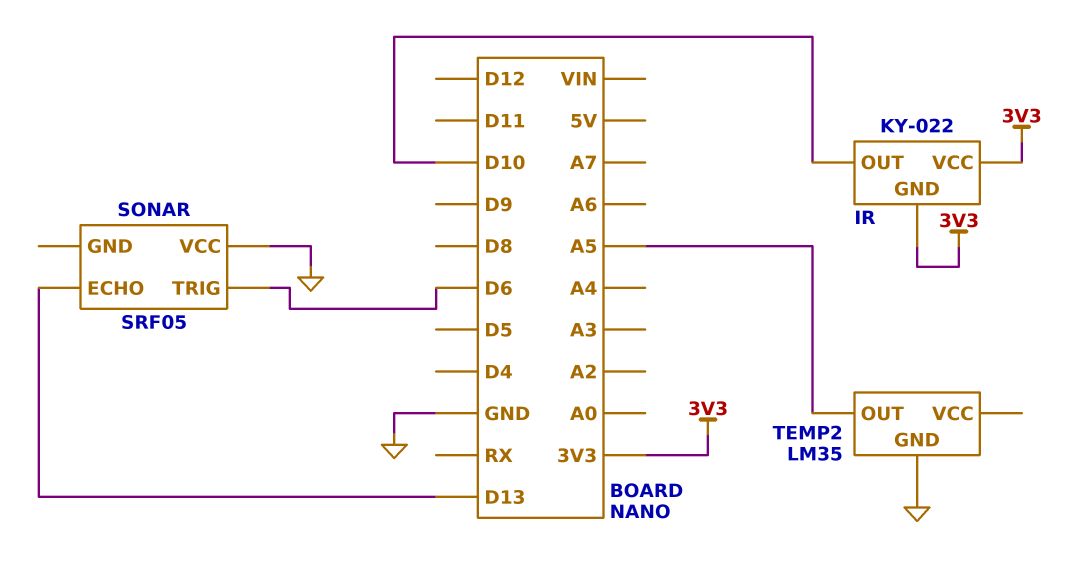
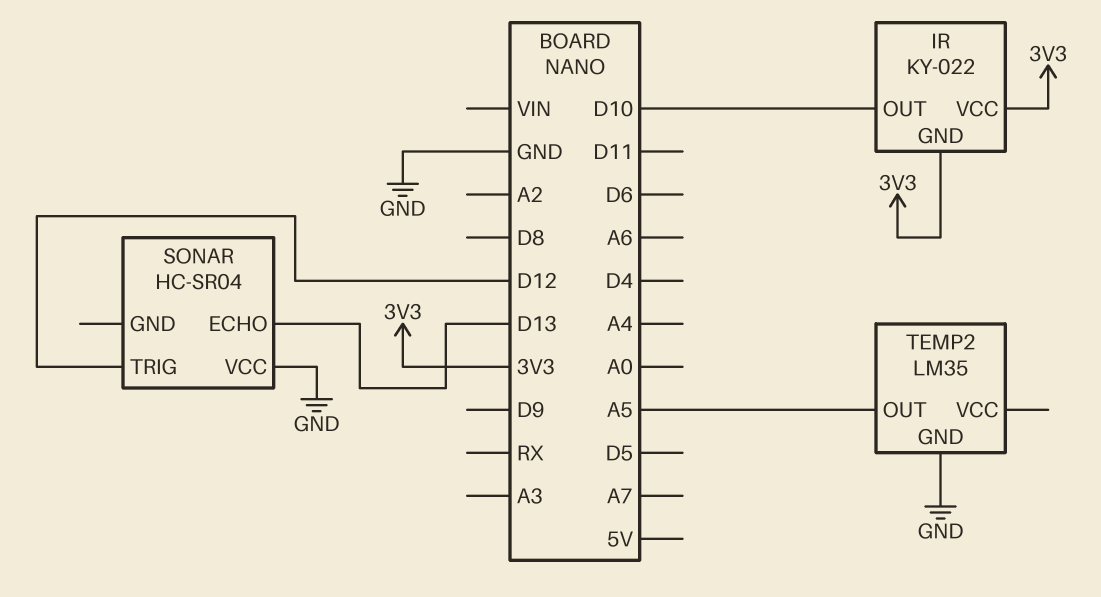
SONAR: SRF05 -> HC-SR04
SONAR pin TRIG: D6 -> D12

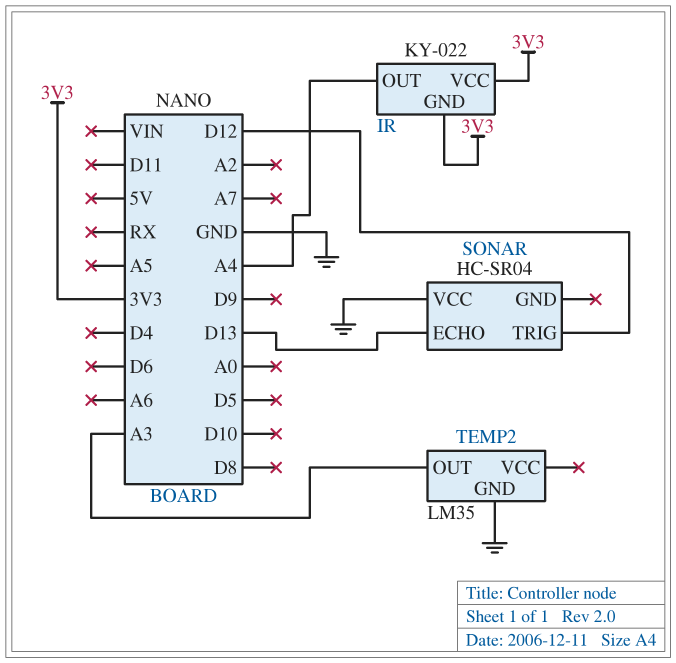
IR pin OUT: D10 -> A4
TEMP2 pin OUT: A5 -> A3

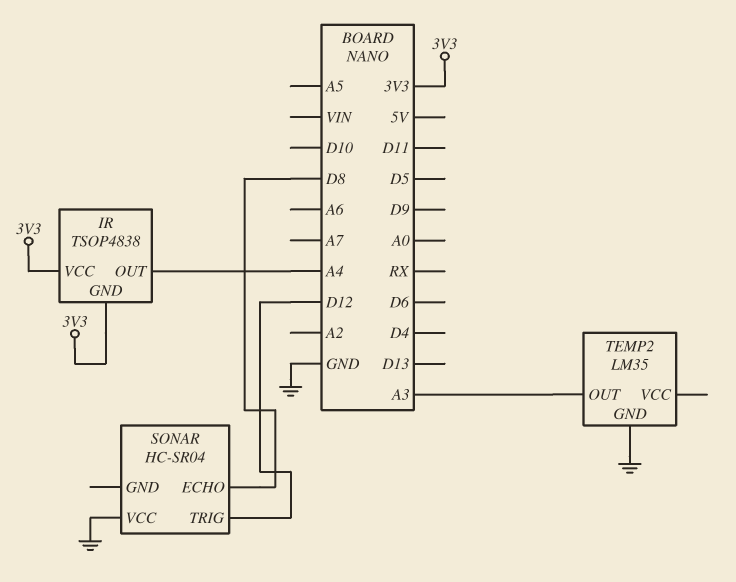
IR: KY-022 -> TSOP4838
SONAR pin ECHO: D13 -> D8

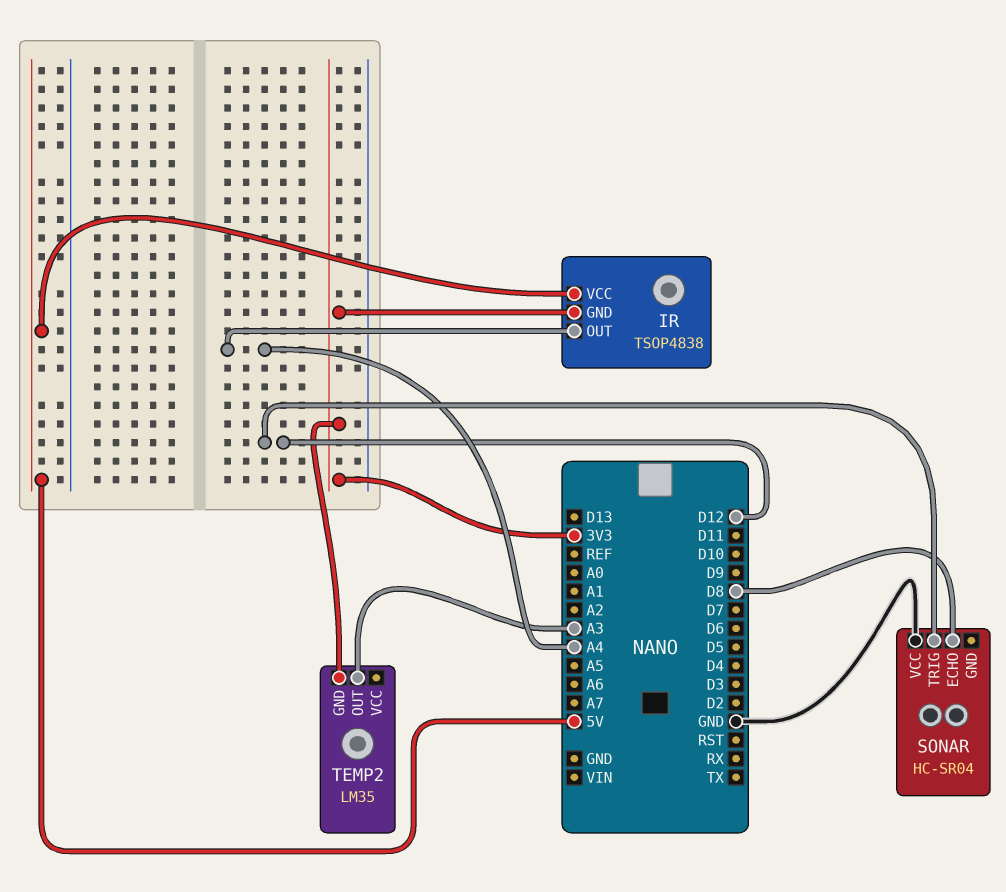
IR pin VCC: 3V3 -> 5V
TEMP2 pin GND: GND -> 3V3

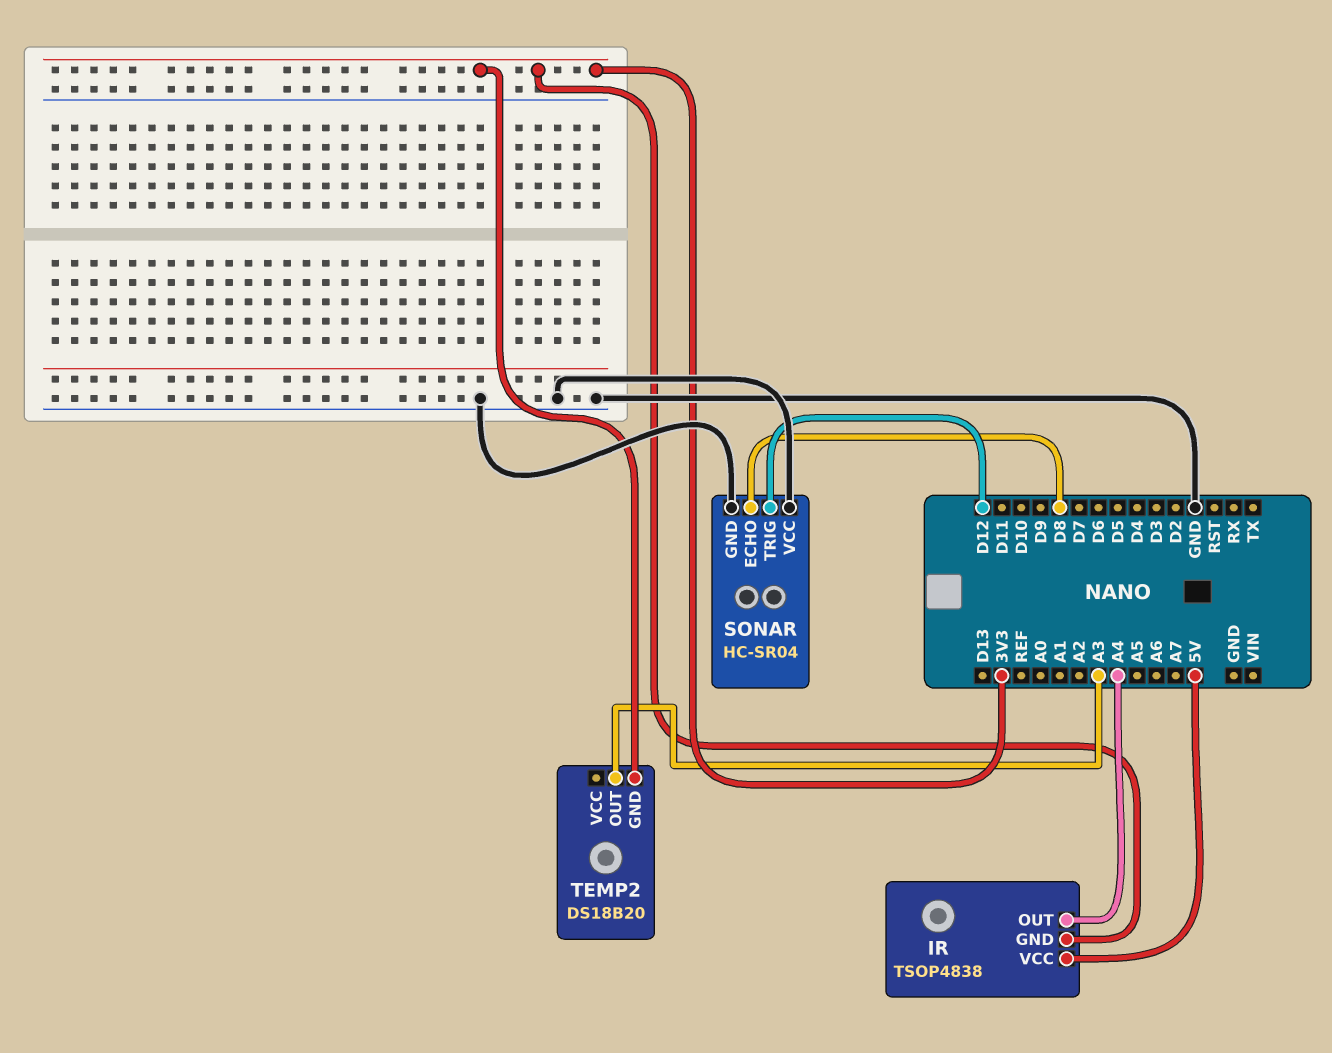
SONAR pin GND: none -> GND
TEMP2: LM35 -> DS18B20

